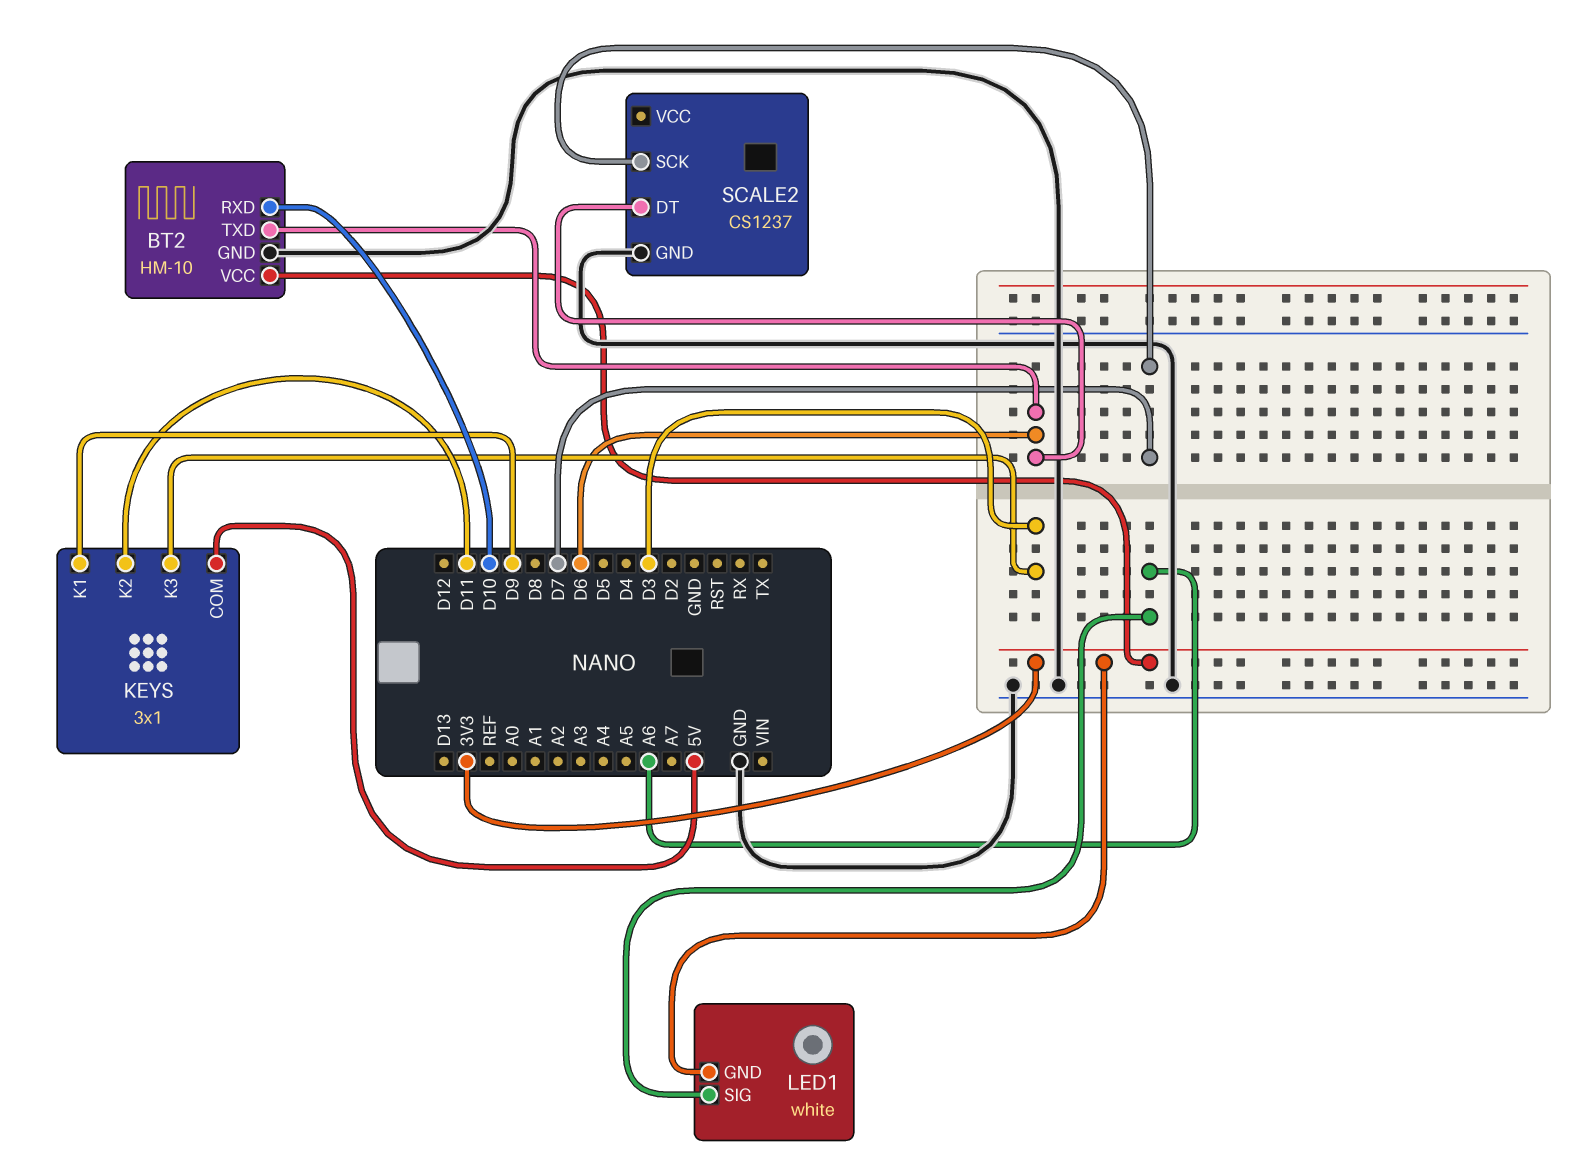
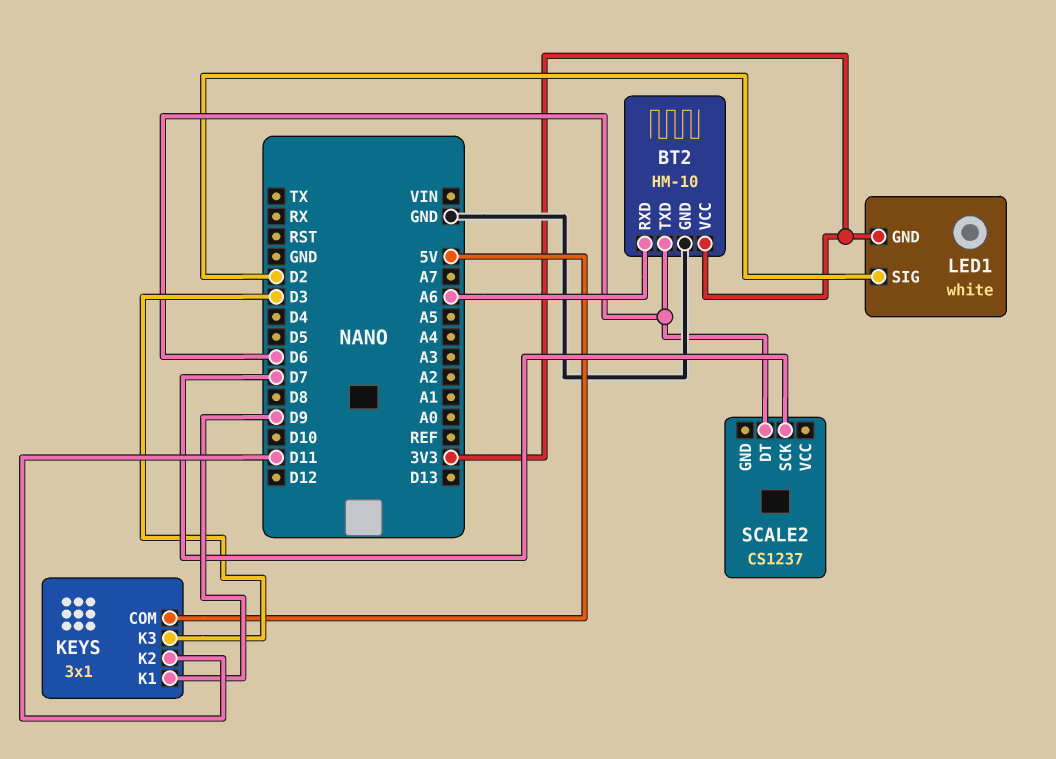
BT2 pin RXD: D10 -> A6
LED1 pin SIG: A6 -> D2
SCALE2 pin GND: GND -> none

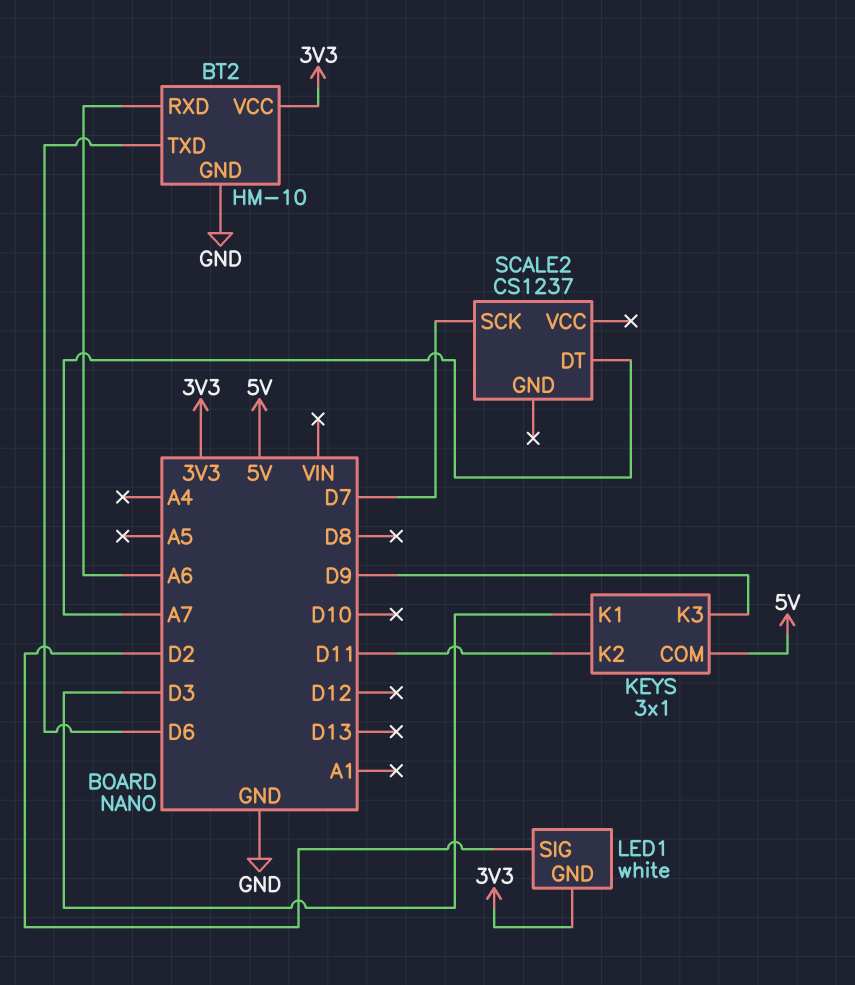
KEYS pin K1: D9 -> D3
KEYS pin K3: D3 -> D9
SCALE2 pin DT: D6 -> A7

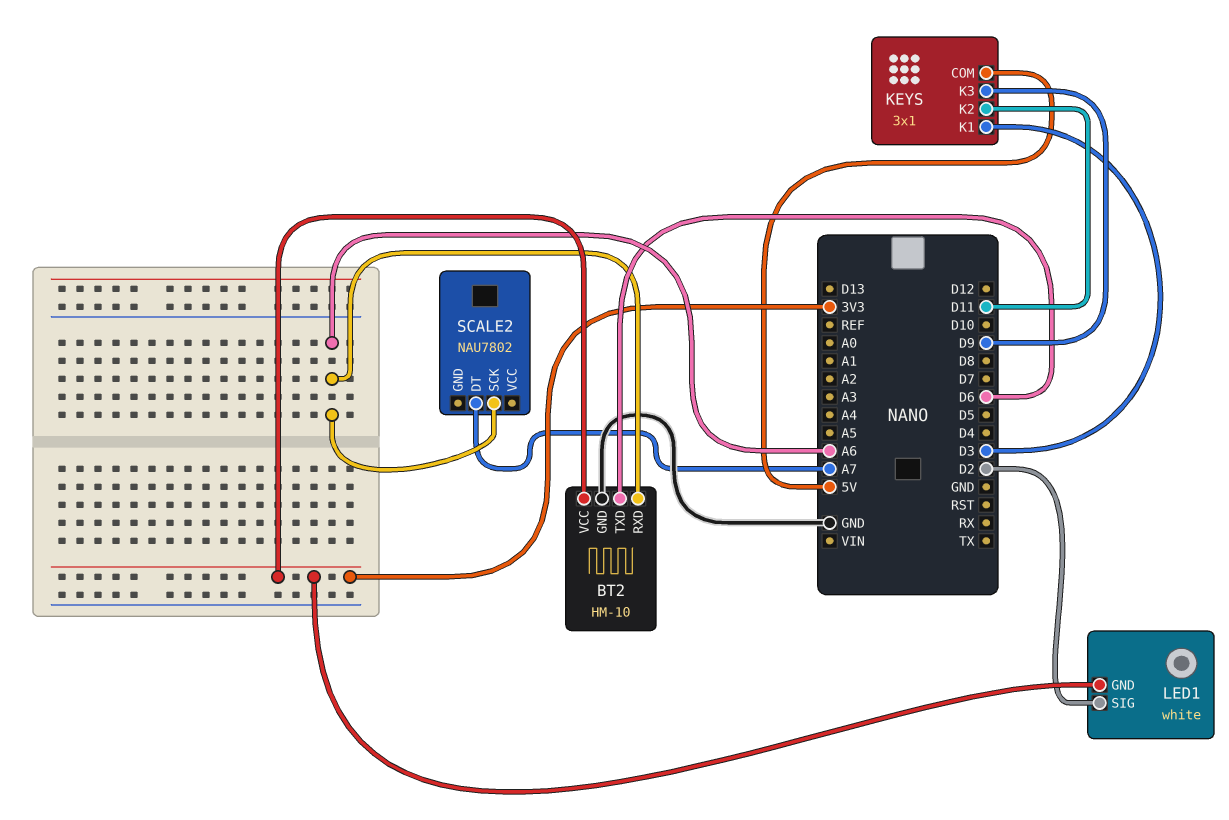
SCALE2: CS1237 -> NAU7802
SCALE2 pin SCK: D7 -> A6

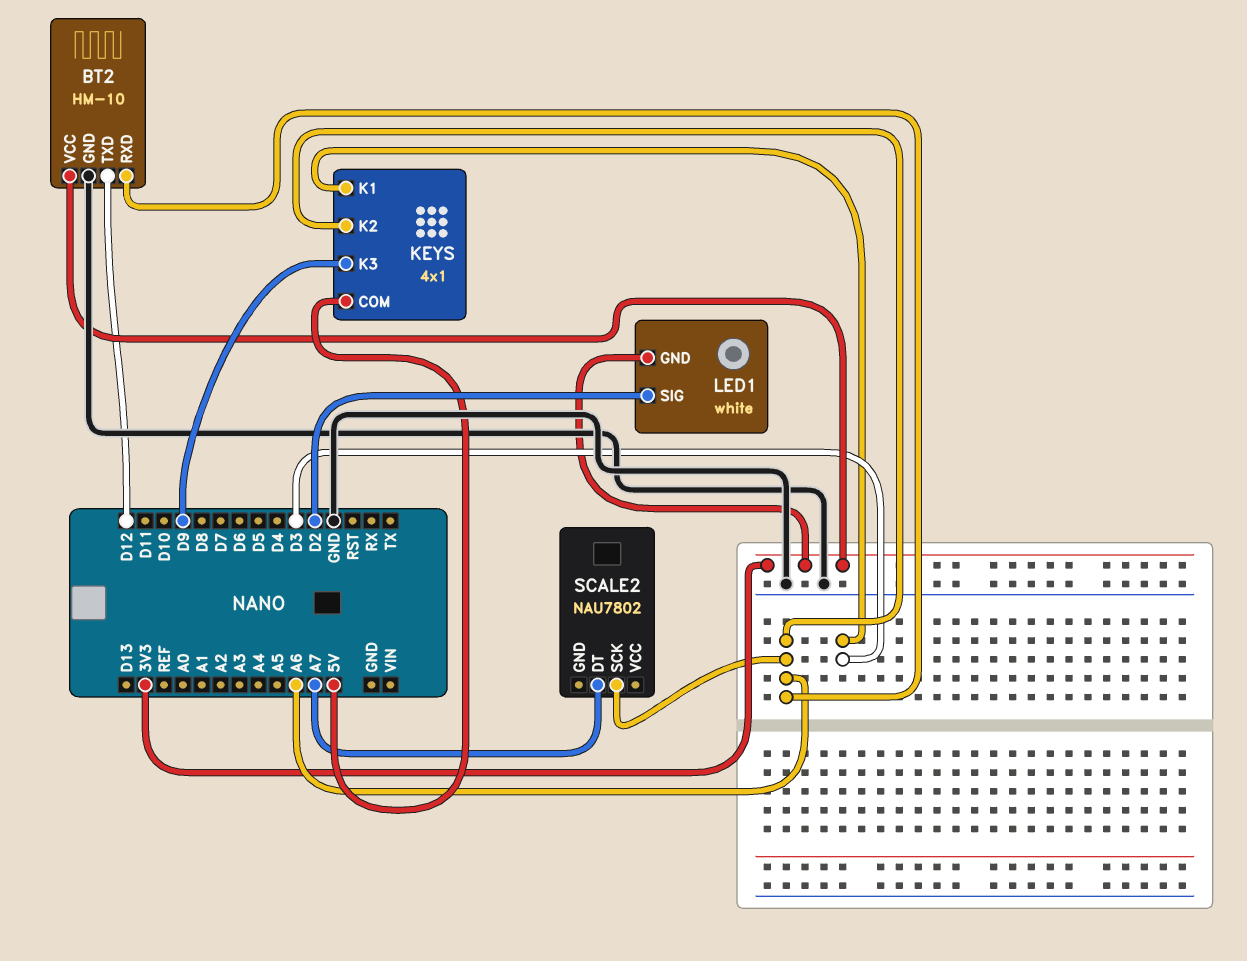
BT2 pin TXD: D6 -> D12
KEYS: 3x1 -> 4x1
KEYS pin K2: D11 -> A6

